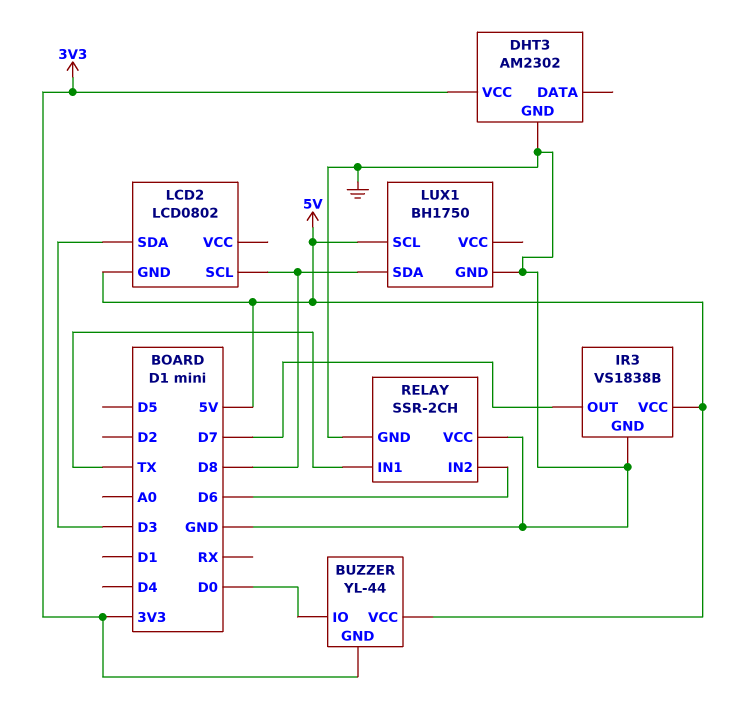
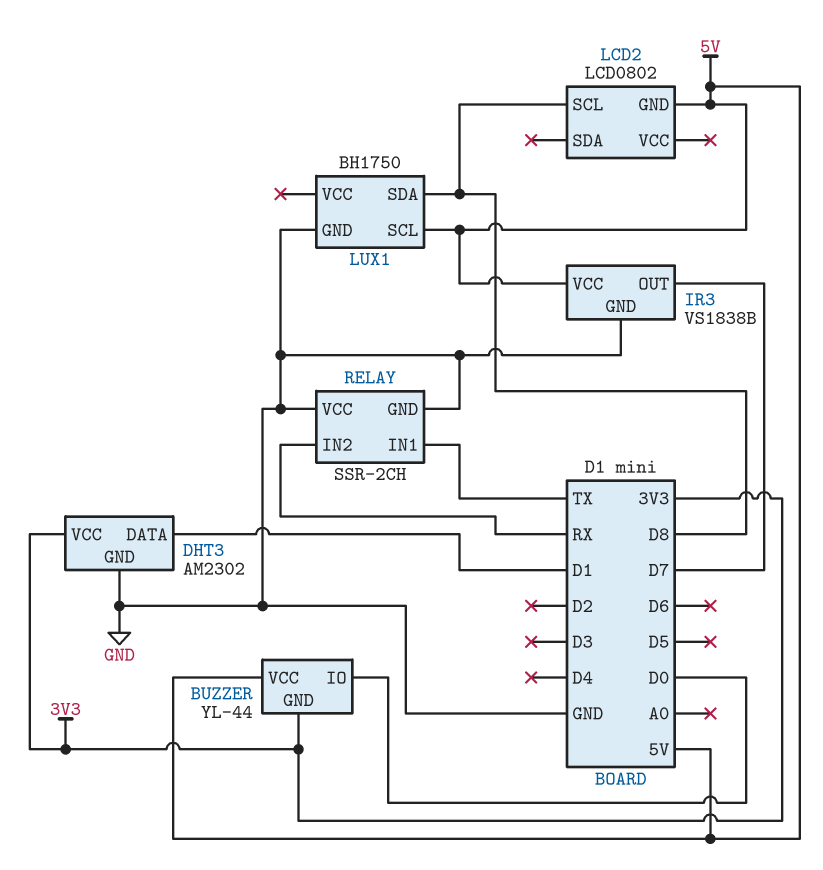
DHT3 pin DATA: none -> D1
LCD2 pin SDA: D3 -> none
RELAY pin IN2: D6 -> RX

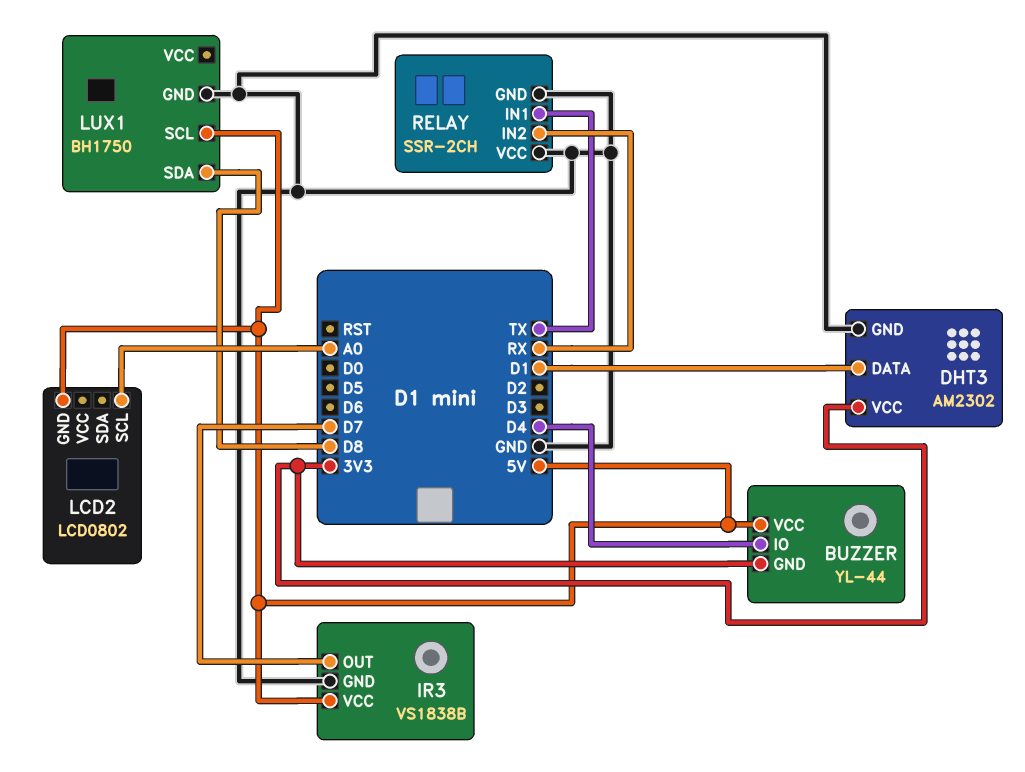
BUZZER pin IO: D0 -> D4
LCD2 pin SCL: D8 -> A0

